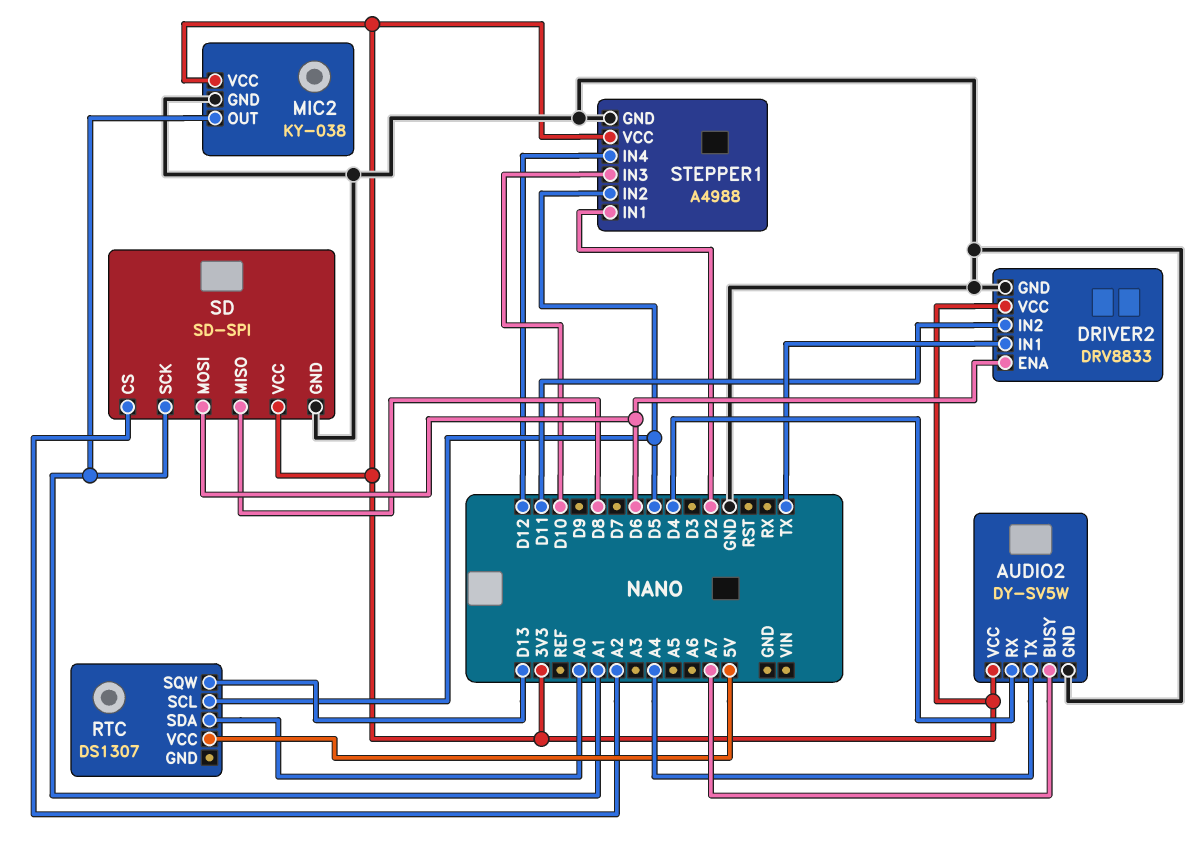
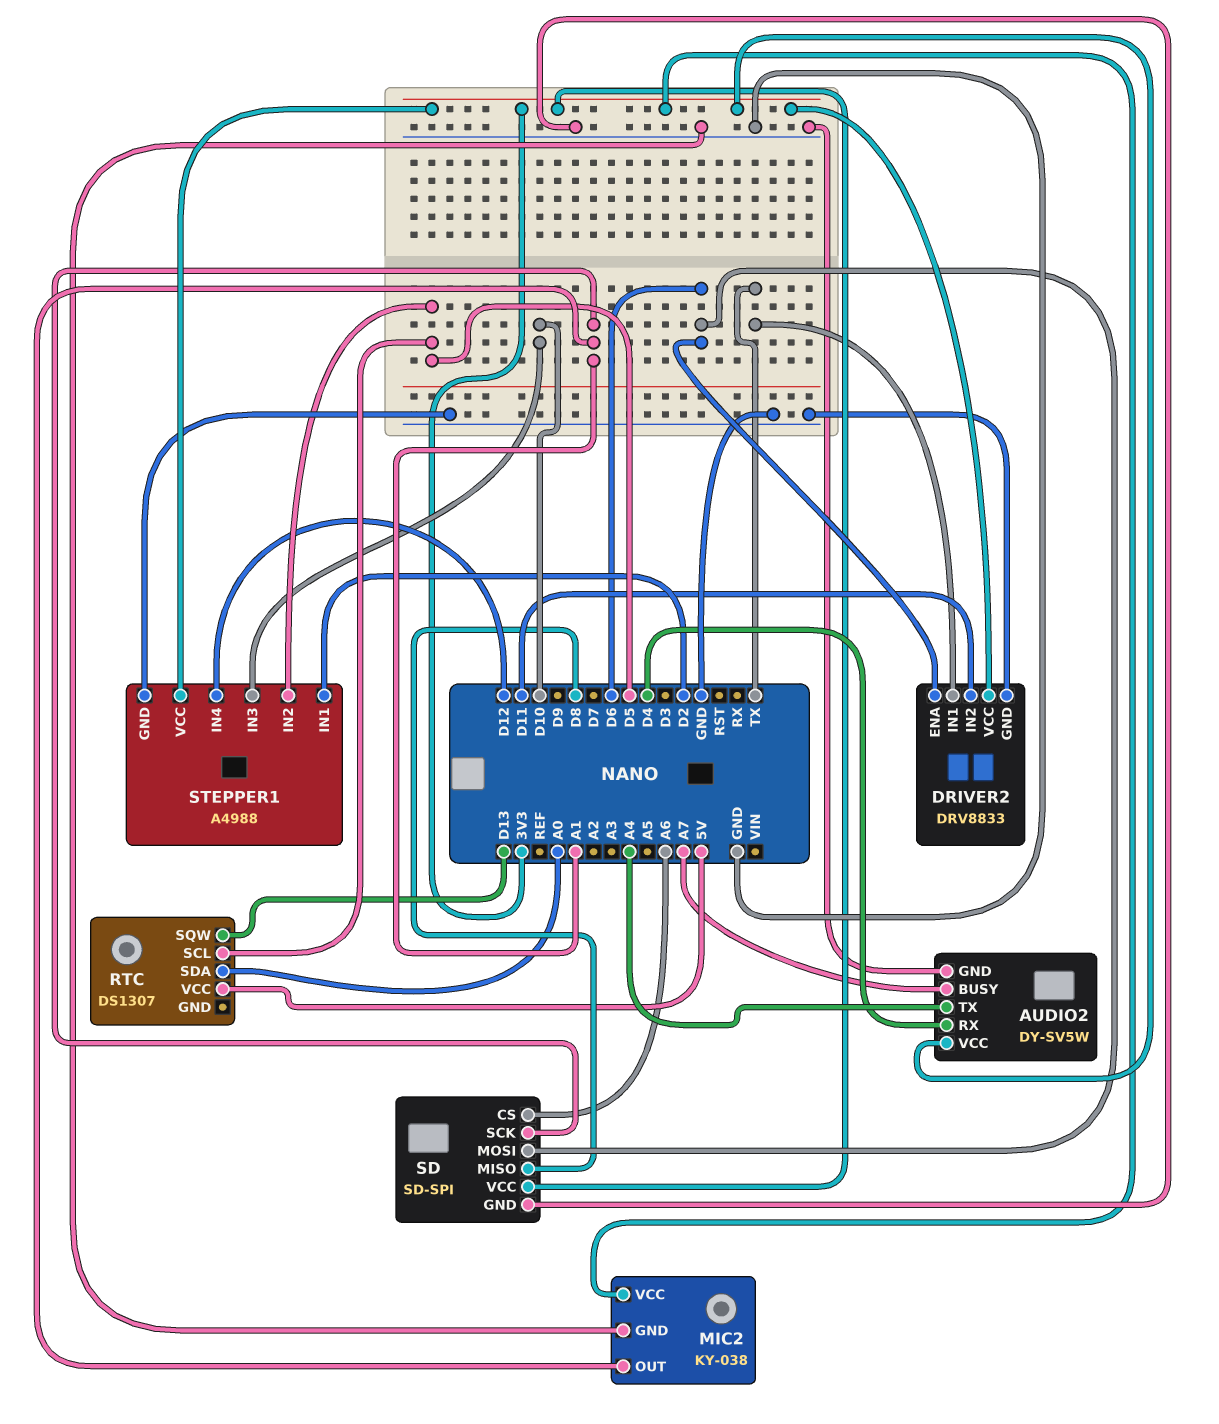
SD pin CS: A2 -> A6

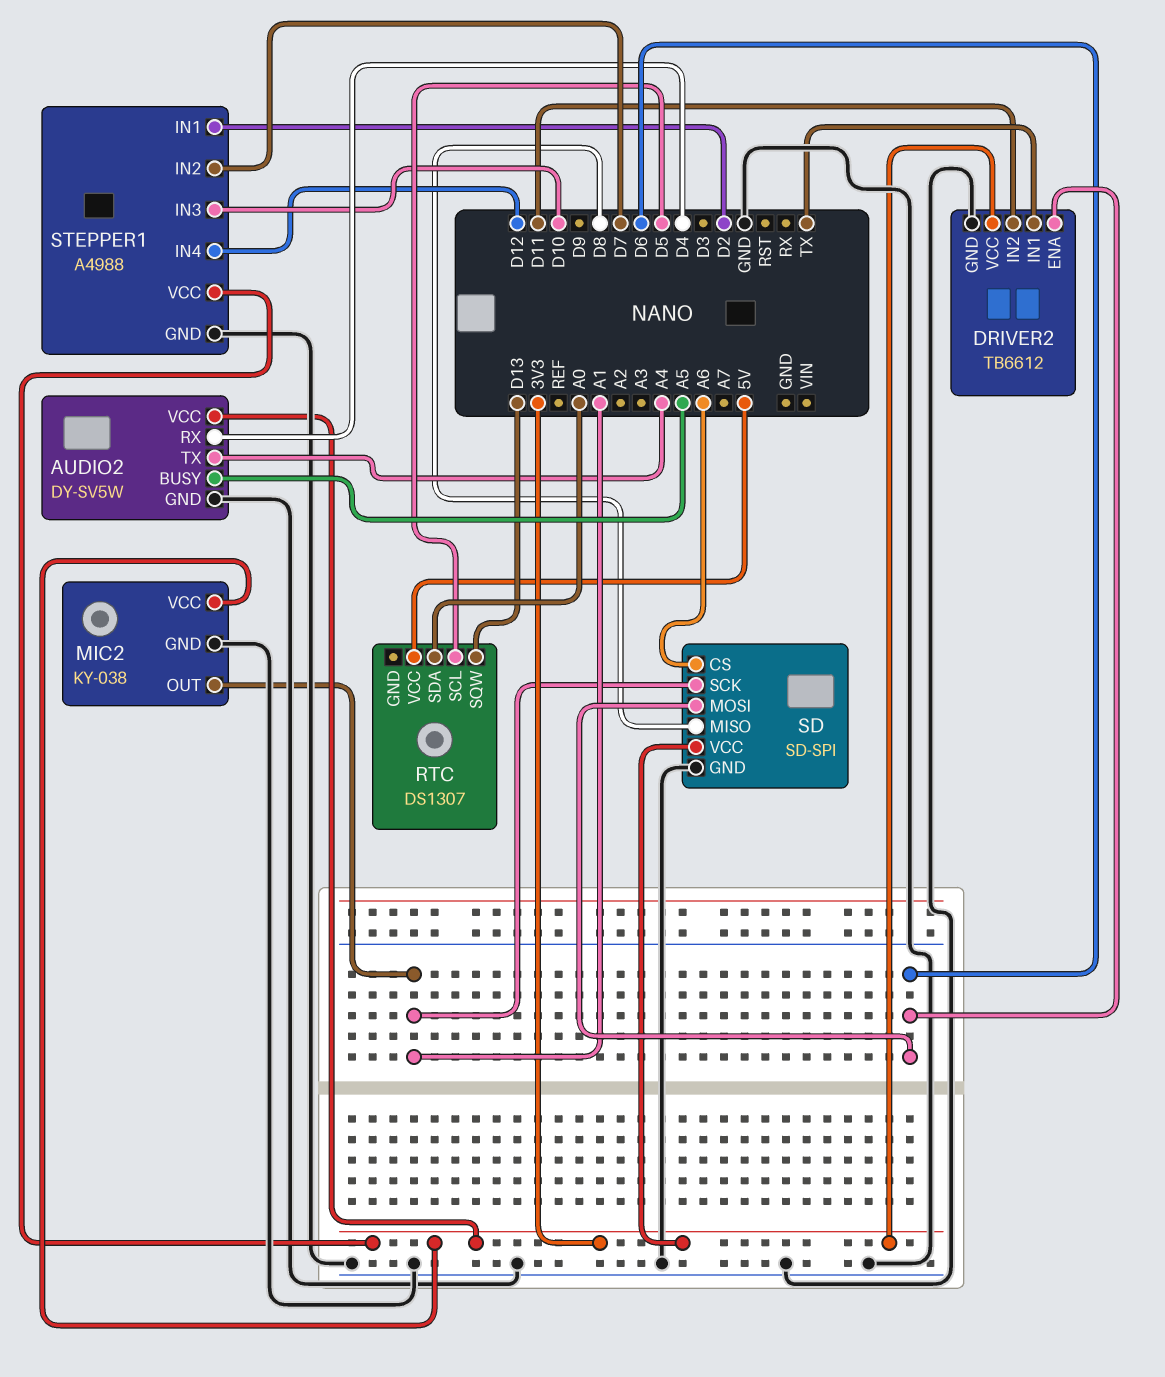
AUDIO2 pin BUSY: A7 -> A5
DRIVER2: DRV8833 -> TB6612
STEPPER1 pin IN2: D5 -> D7

